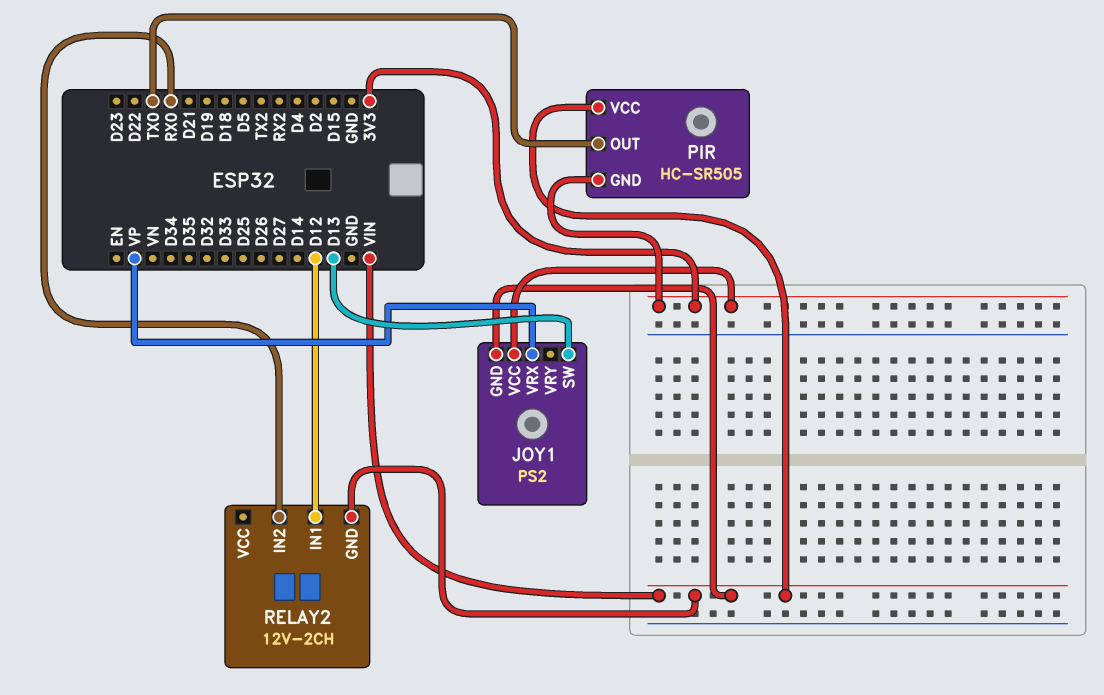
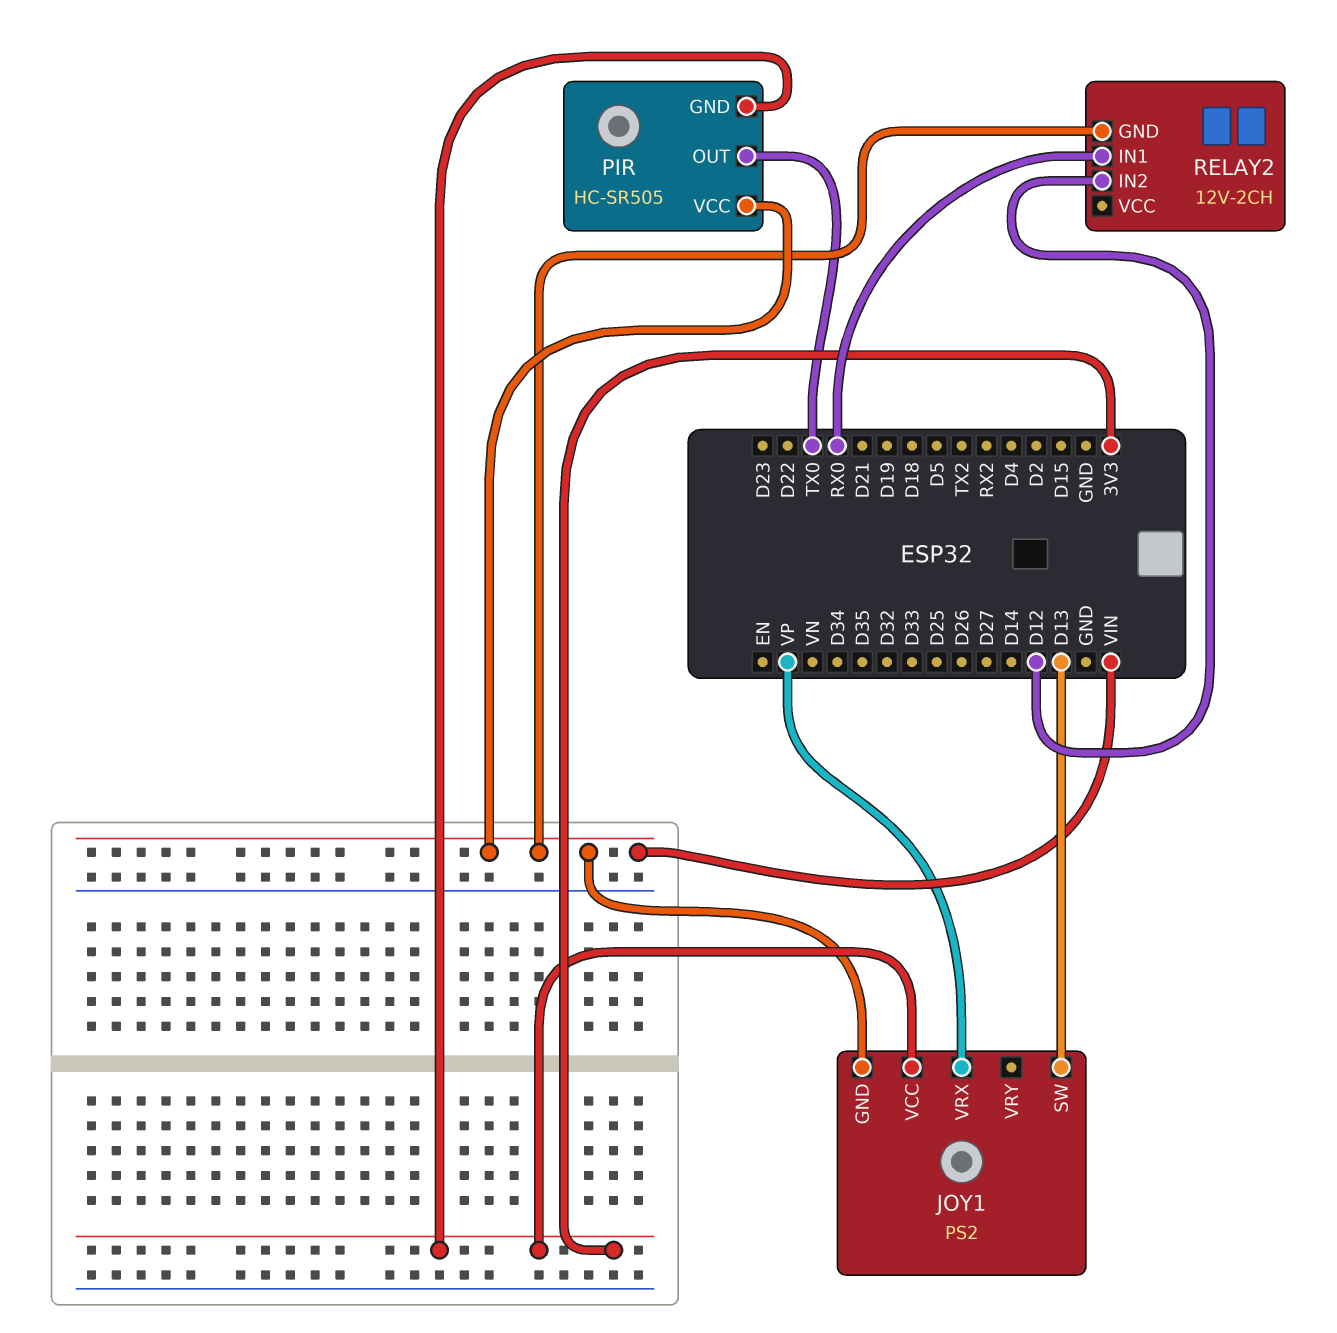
RELAY2 pin IN1: D12 -> RX0
RELAY2 pin IN2: RX0 -> D12

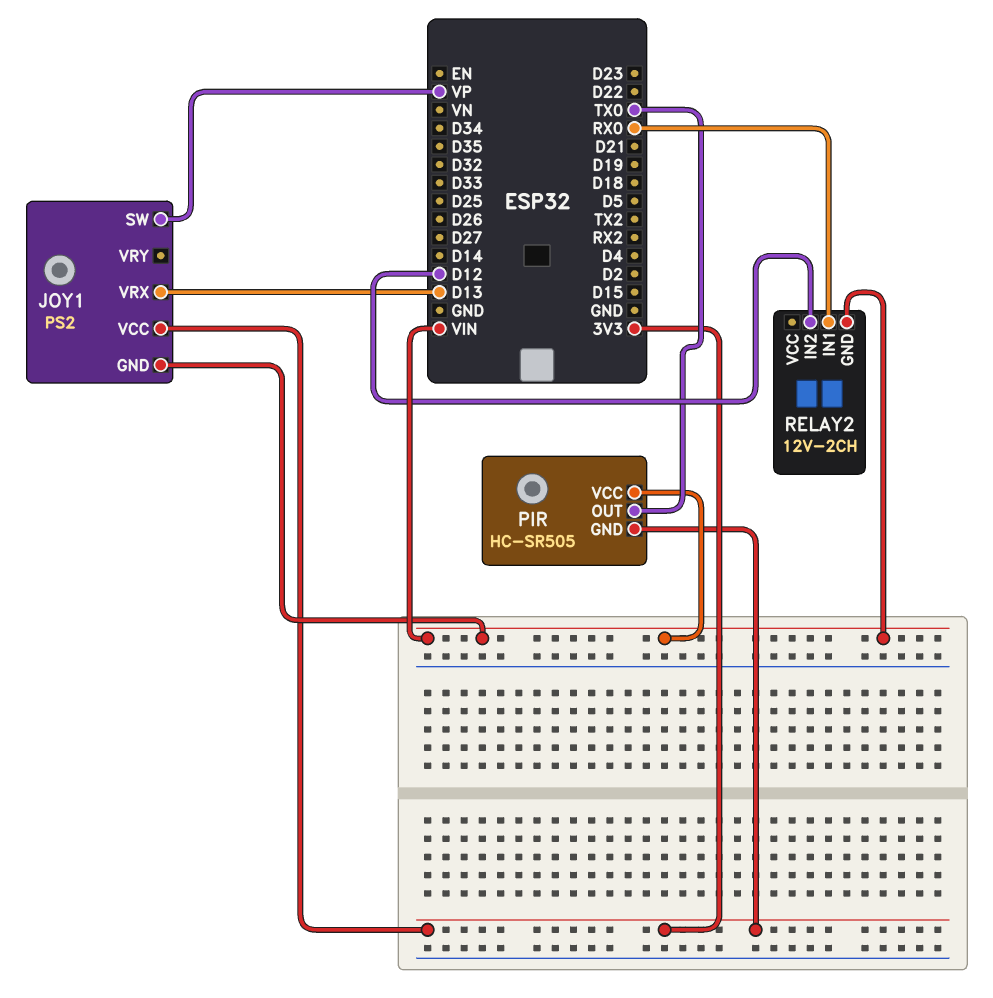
JOY1 pin SW: D13 -> VP
JOY1 pin VRX: VP -> D13

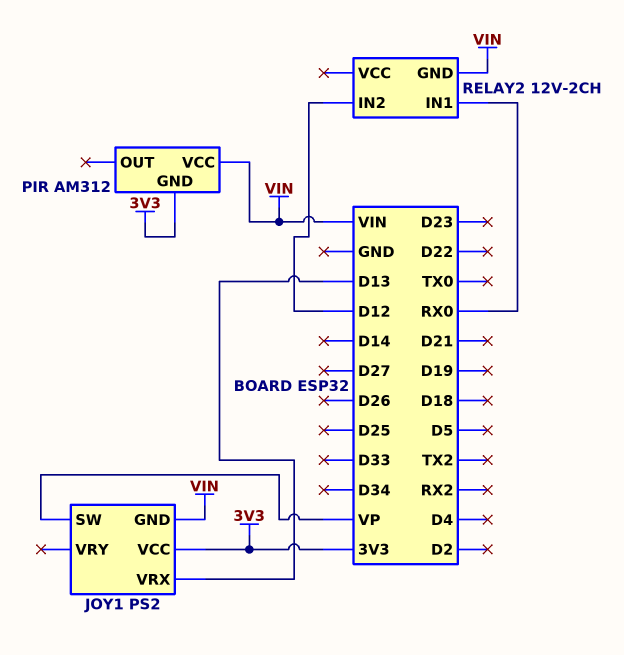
PIR: HC-SR505 -> AM312
PIR pin OUT: TX0 -> none

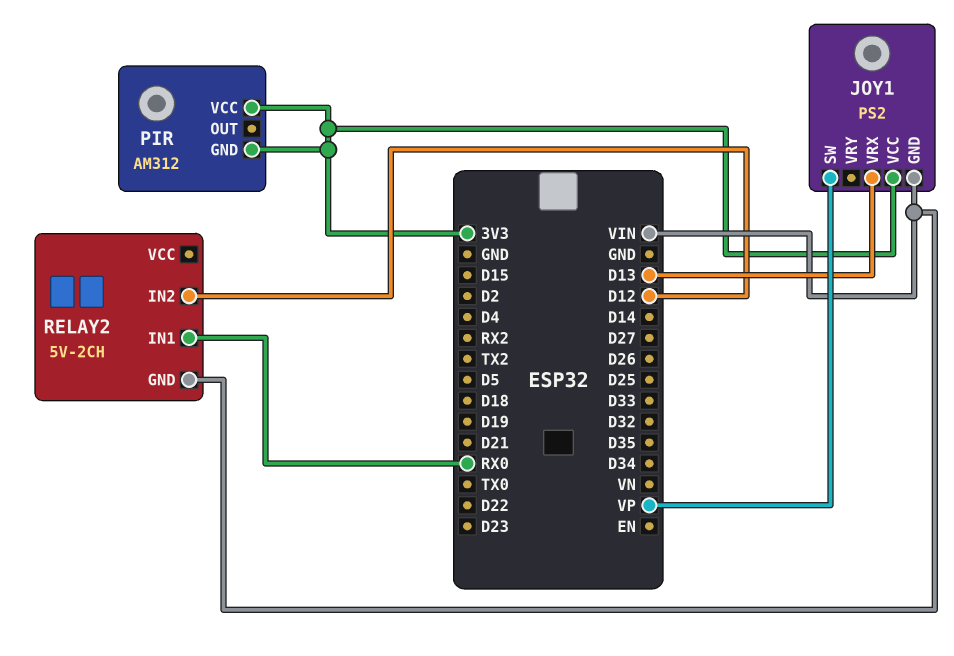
PIR pin VCC: VIN -> 3V3
RELAY2: 12V-2CH -> 5V-2CH

